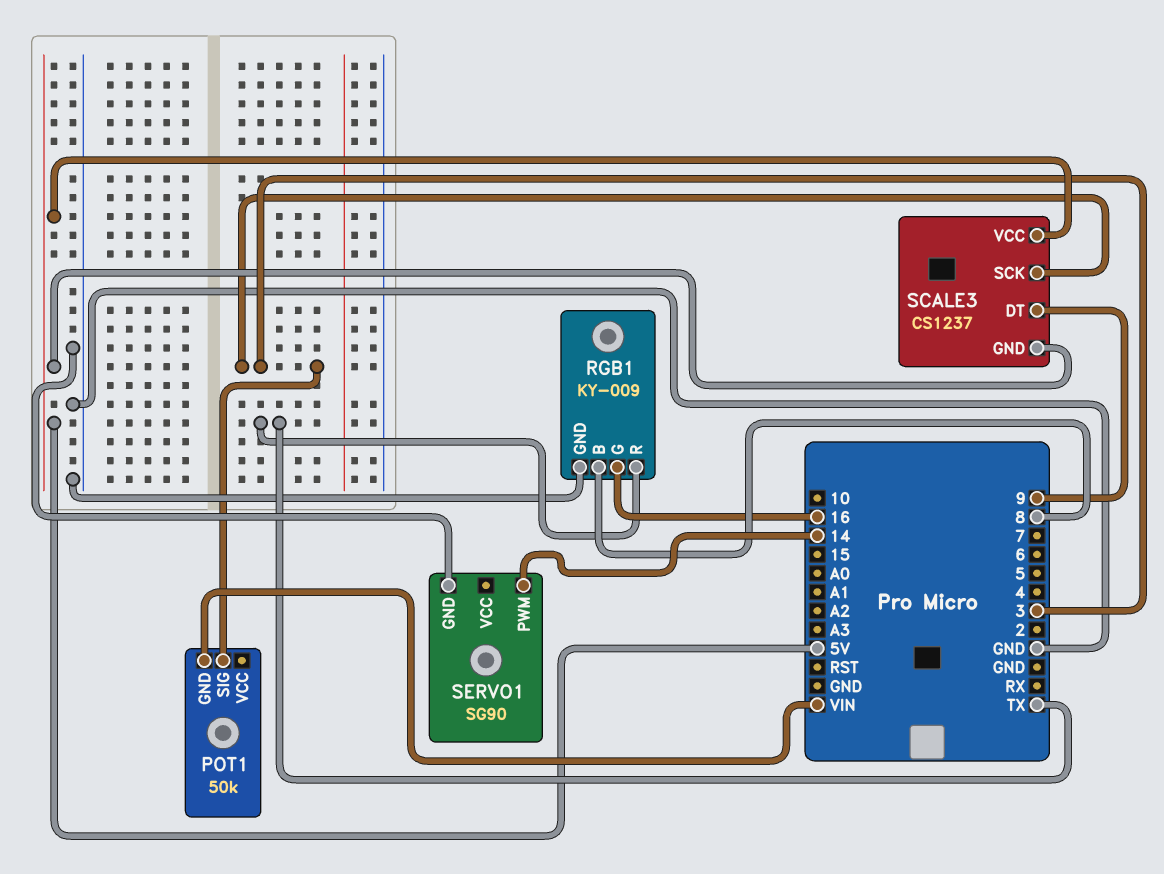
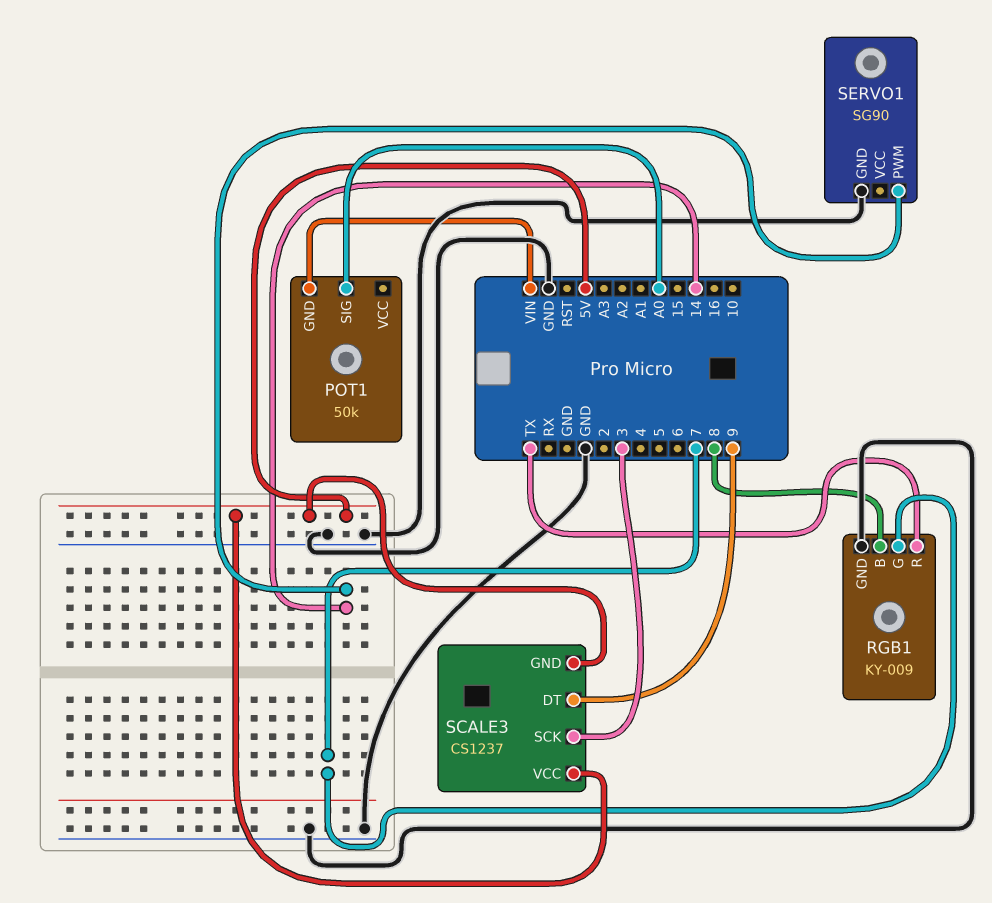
POT1 pin SIG: 3 -> A0
RGB1 pin G: 16 -> 7

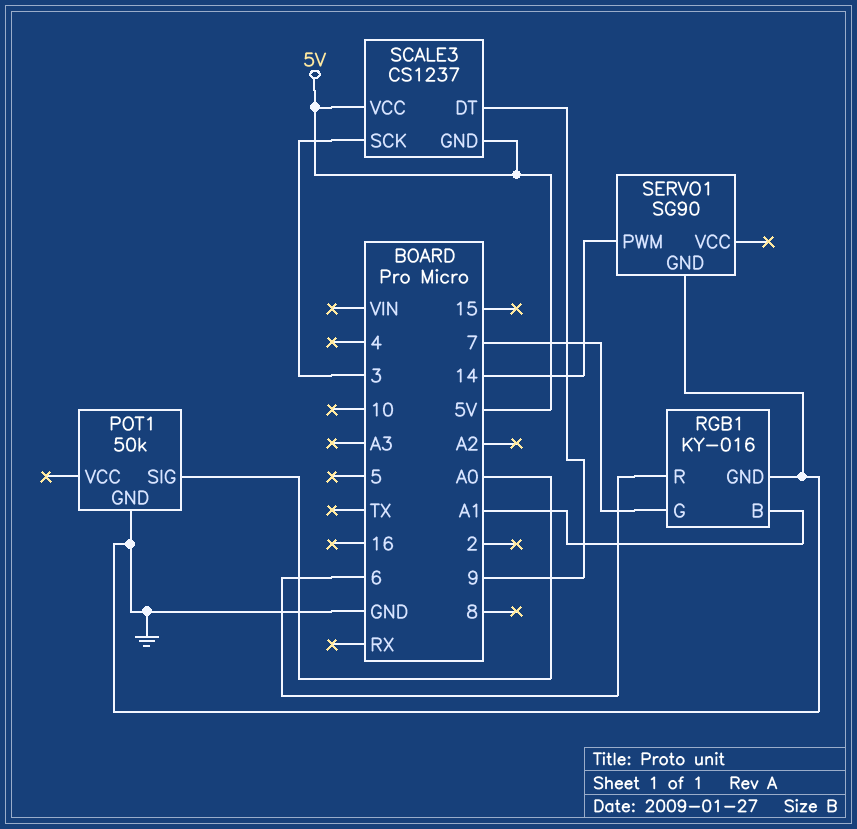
POT1 pin GND: VIN -> GND
RGB1: KY-009 -> KY-016
RGB1 pin B: 8 -> A1
RGB1 pin R: TX -> 6

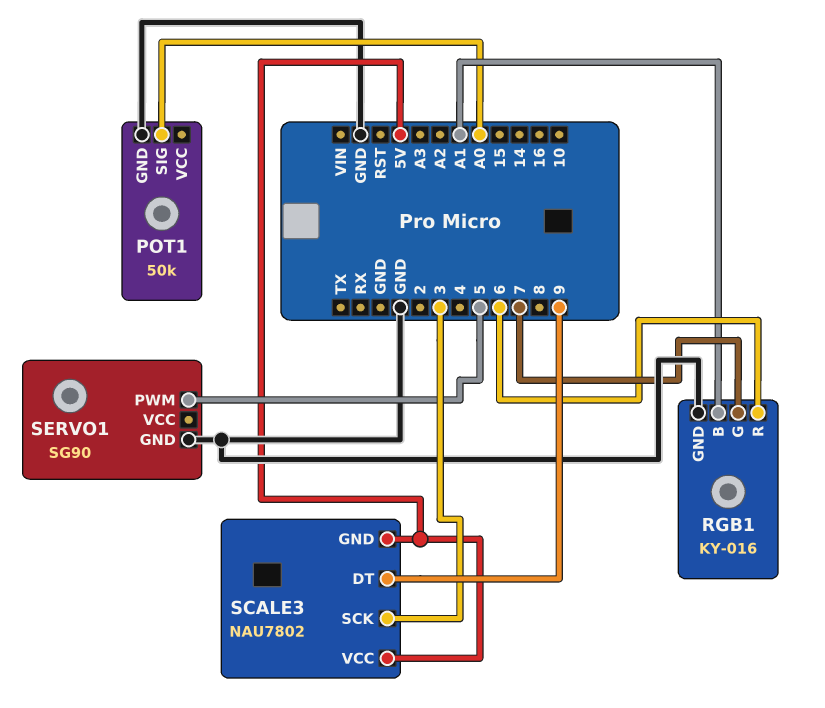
SCALE3: CS1237 -> NAU7802
SERVO1 pin PWM: 14 -> 5

